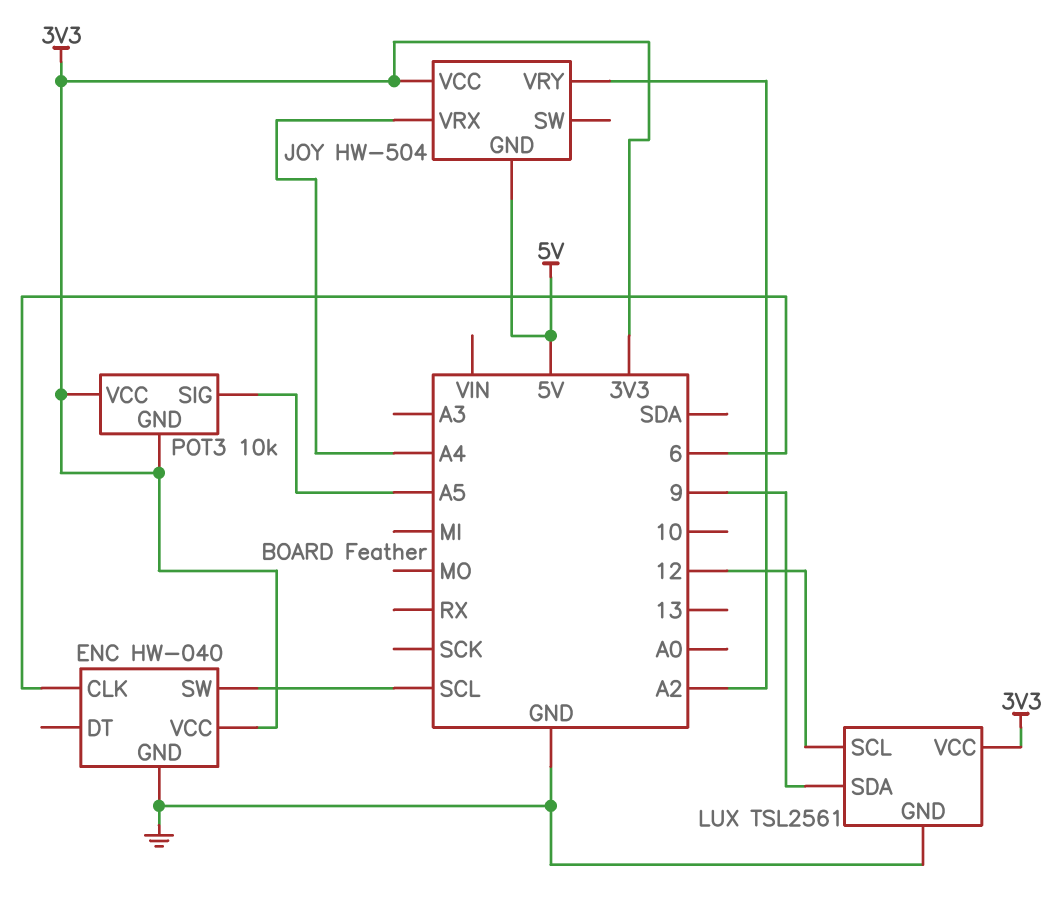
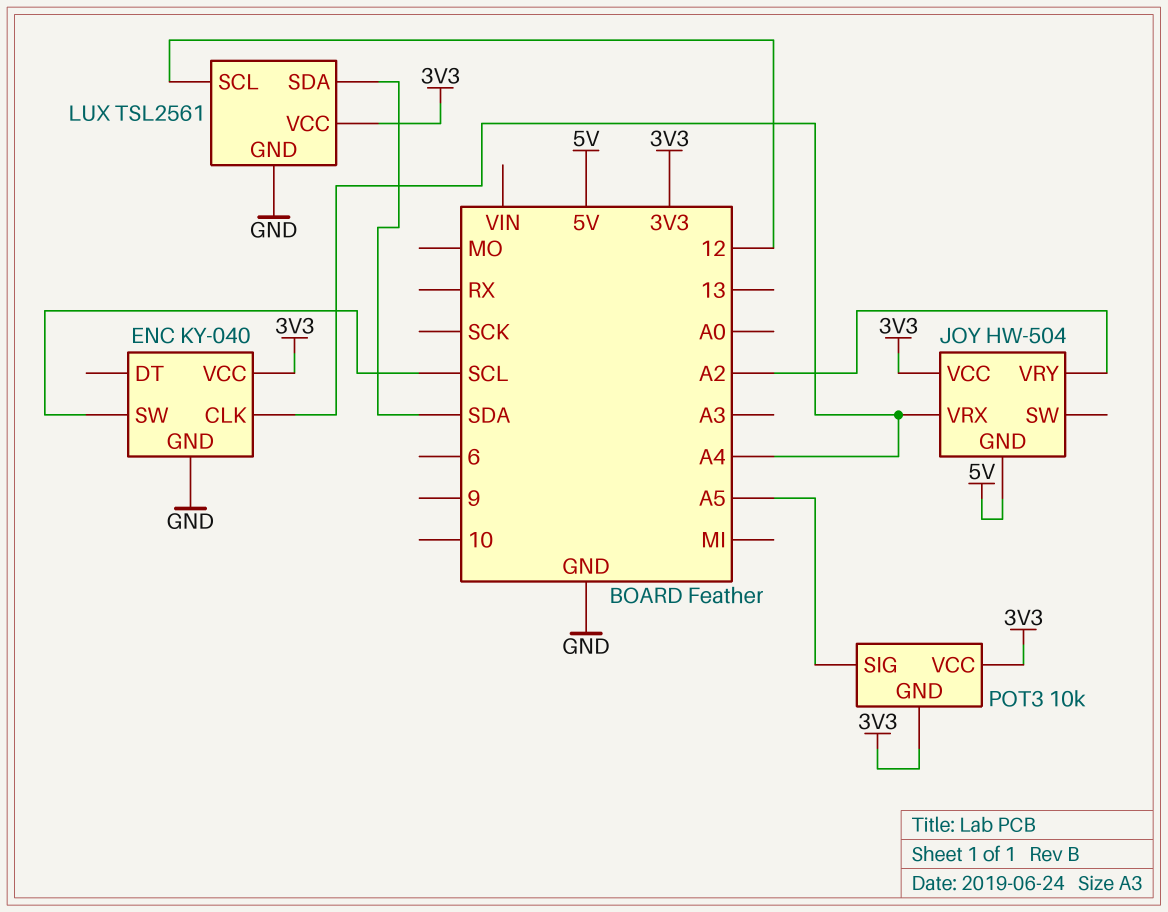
ENC: HW-040 -> KY-040
ENC pin CLK: 6 -> A4
LUX pin SDA: 9 -> SDA

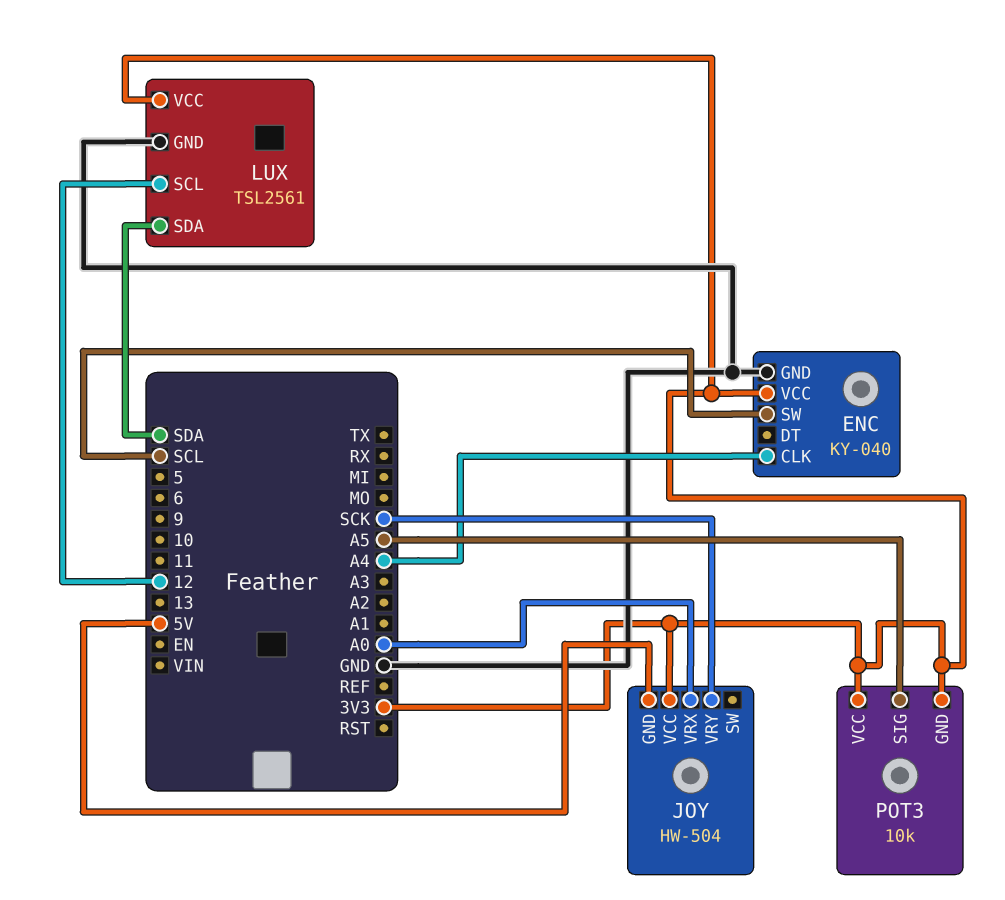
JOY pin VRX: A4 -> A0
JOY pin VRY: A2 -> SCK

